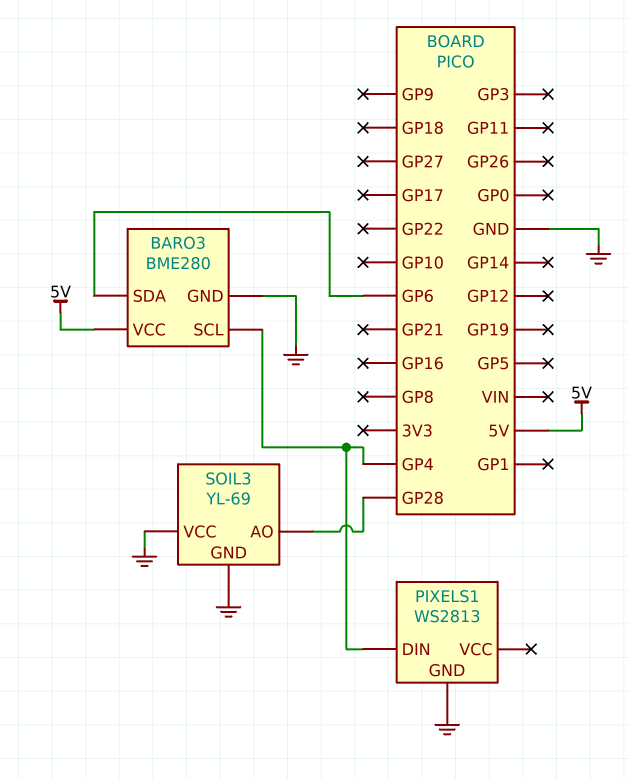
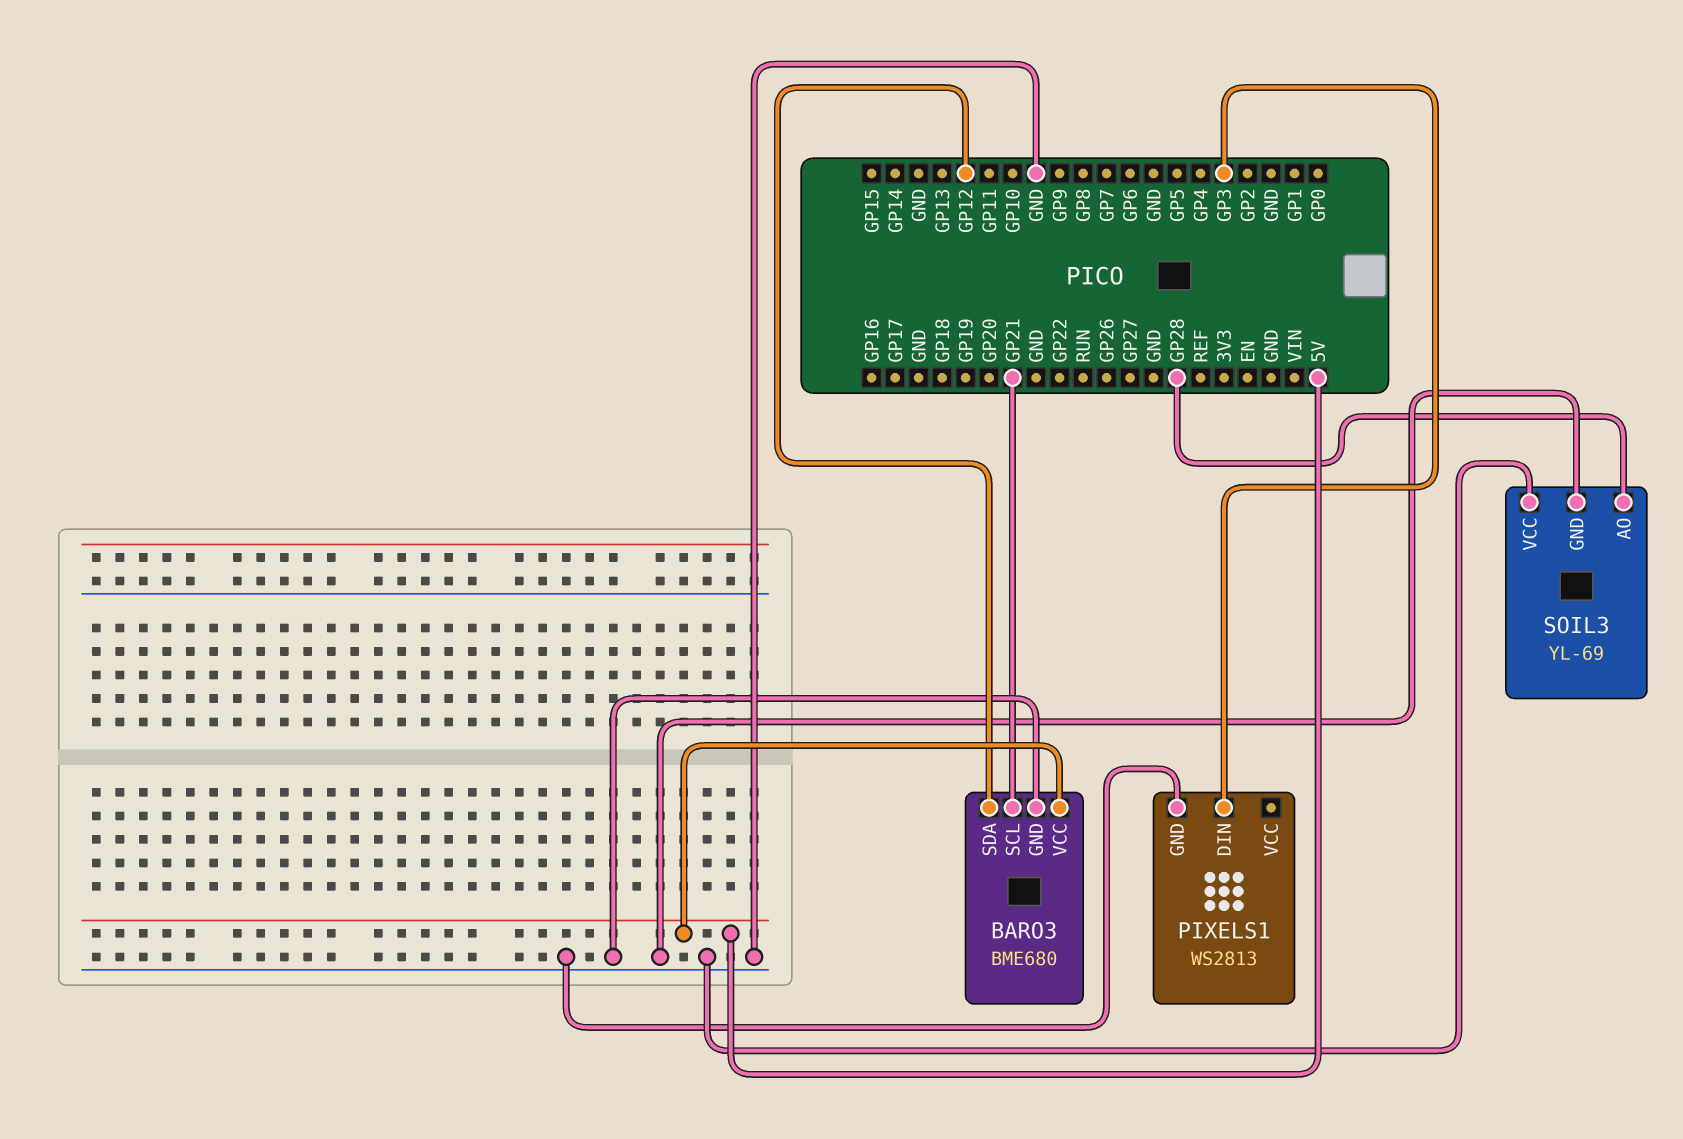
BARO3: BME280 -> BME680
BARO3 pin SCL: GP4 -> GP21
BARO3 pin SDA: GP6 -> GP12
PIXELS1 pin DIN: GP4 -> GP3

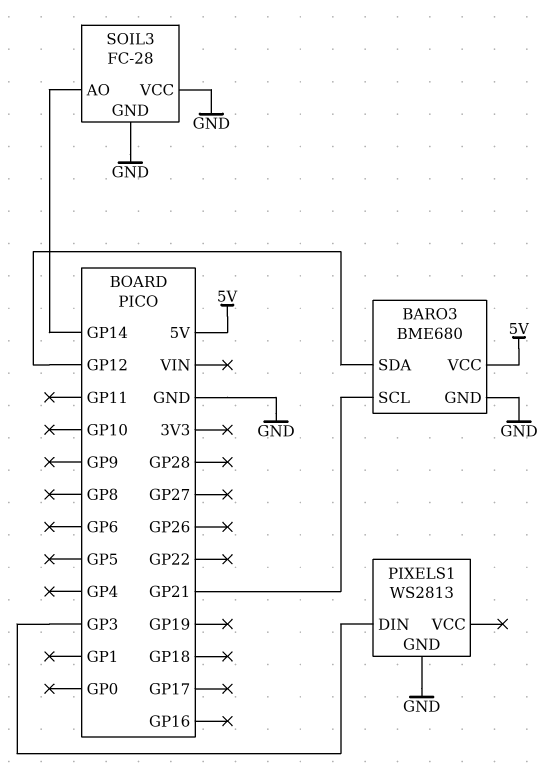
SOIL3: YL-69 -> FC-28
SOIL3 pin AO: GP28 -> GP14

